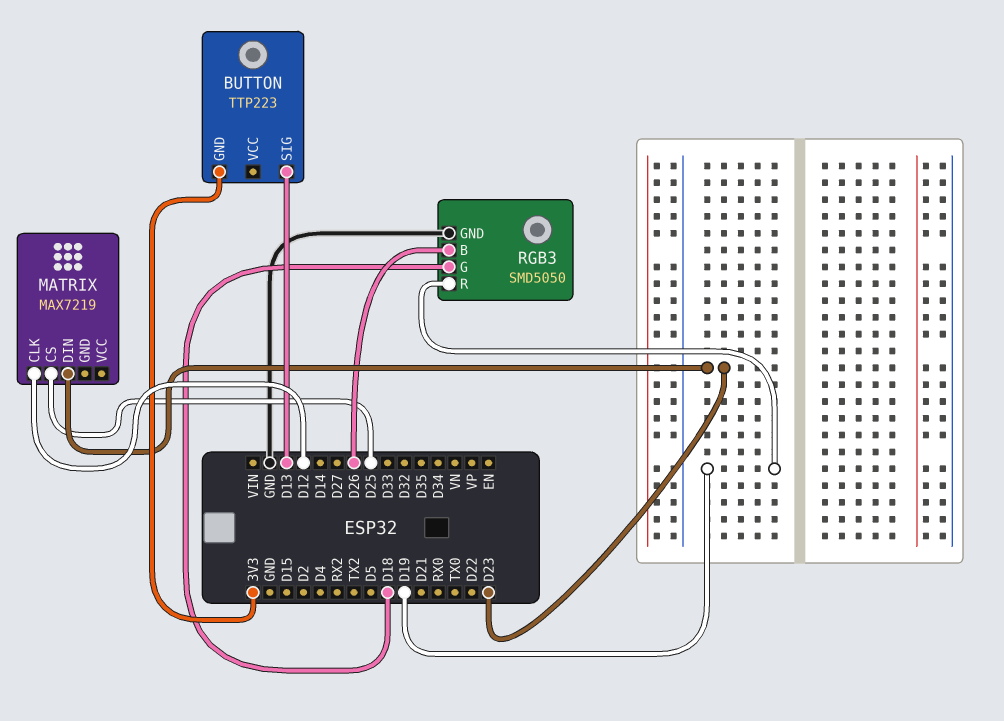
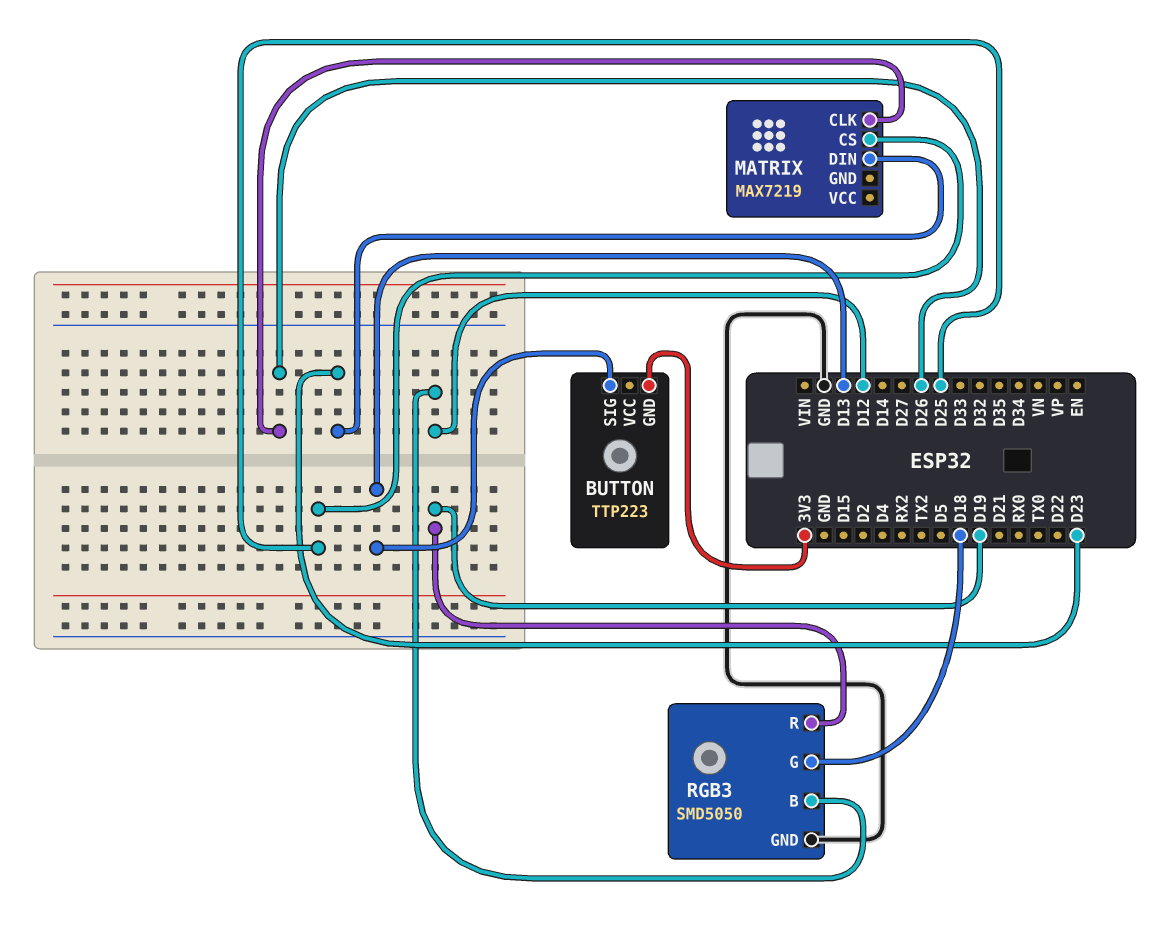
MATRIX pin CLK: D12 -> D26
RGB3 pin B: D26 -> D12

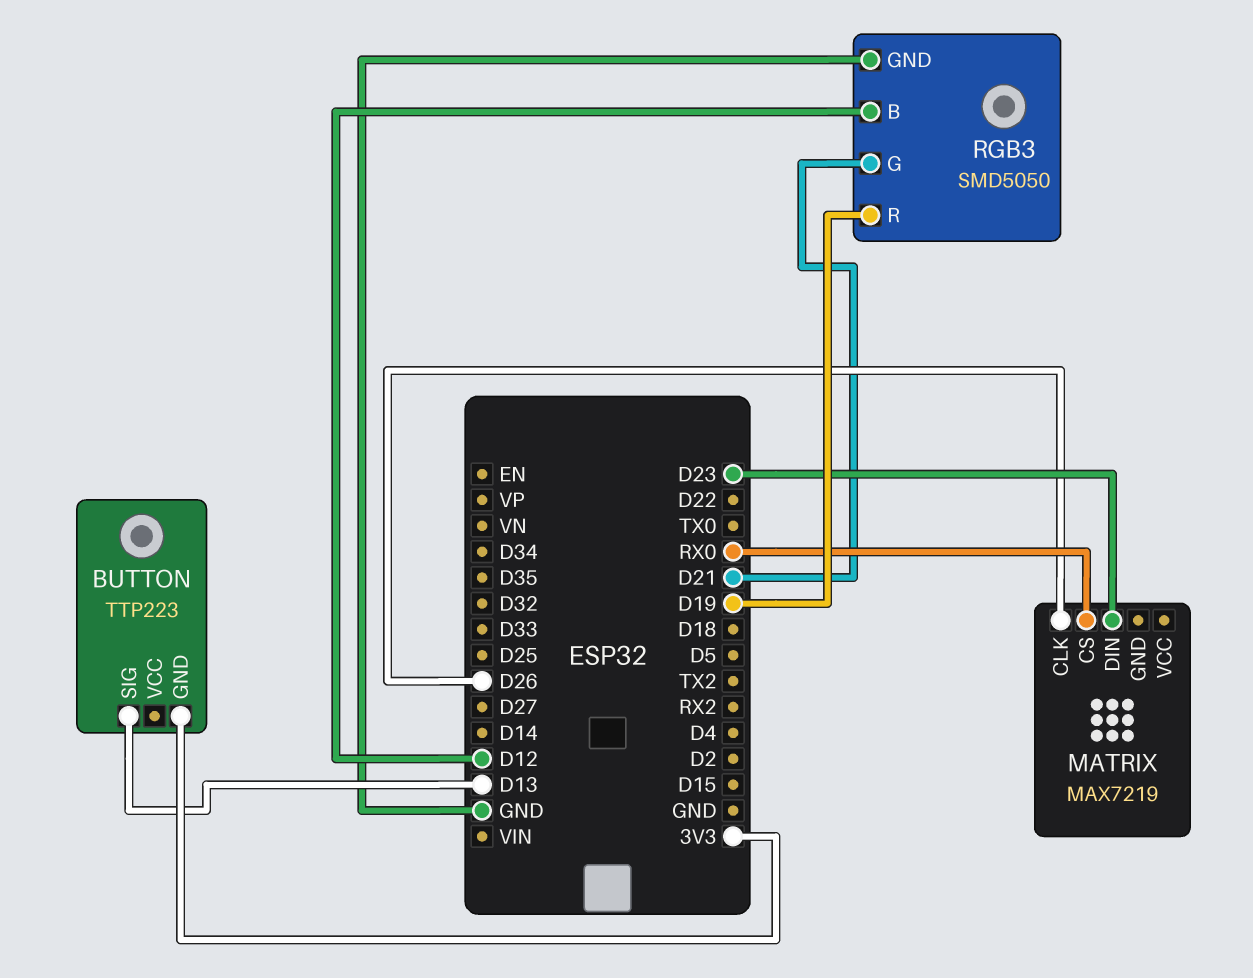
MATRIX pin CS: D25 -> RX0
RGB3 pin G: D18 -> D21

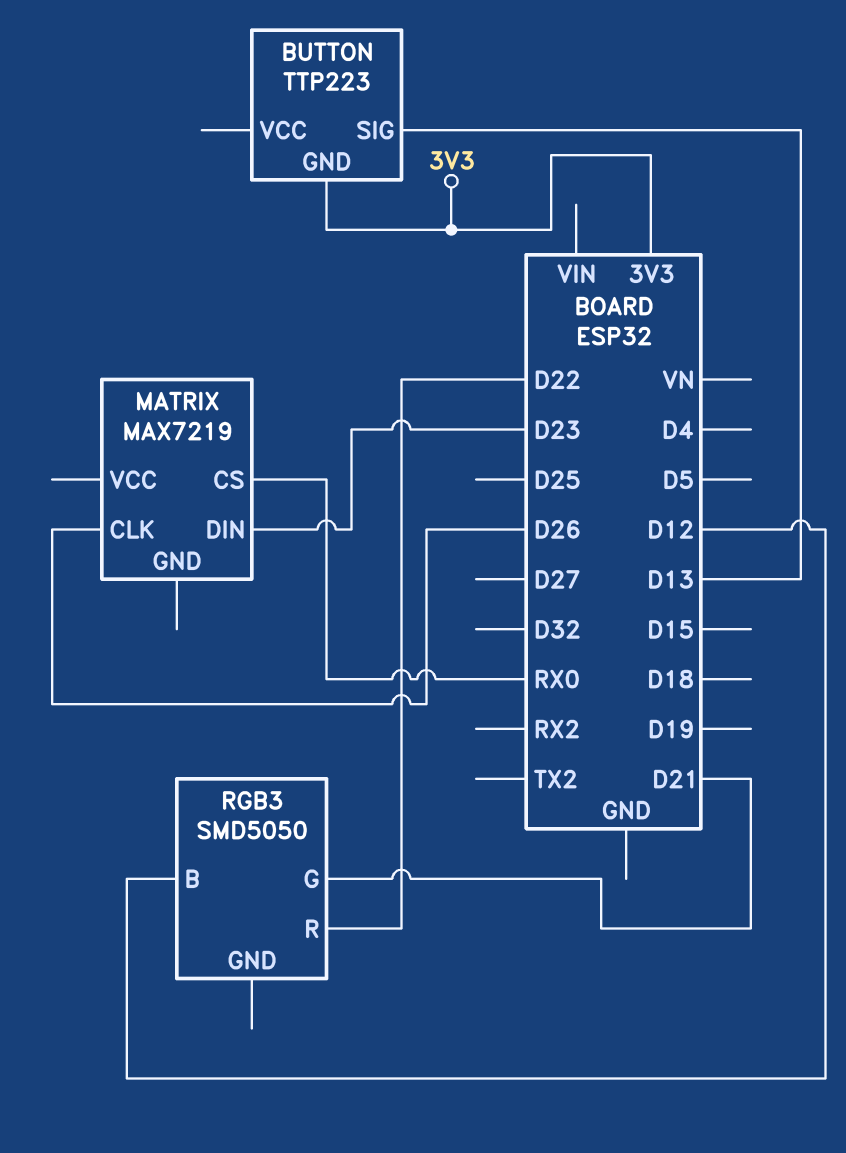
RGB3 pin GND: GND -> none
RGB3 pin R: D19 -> D22

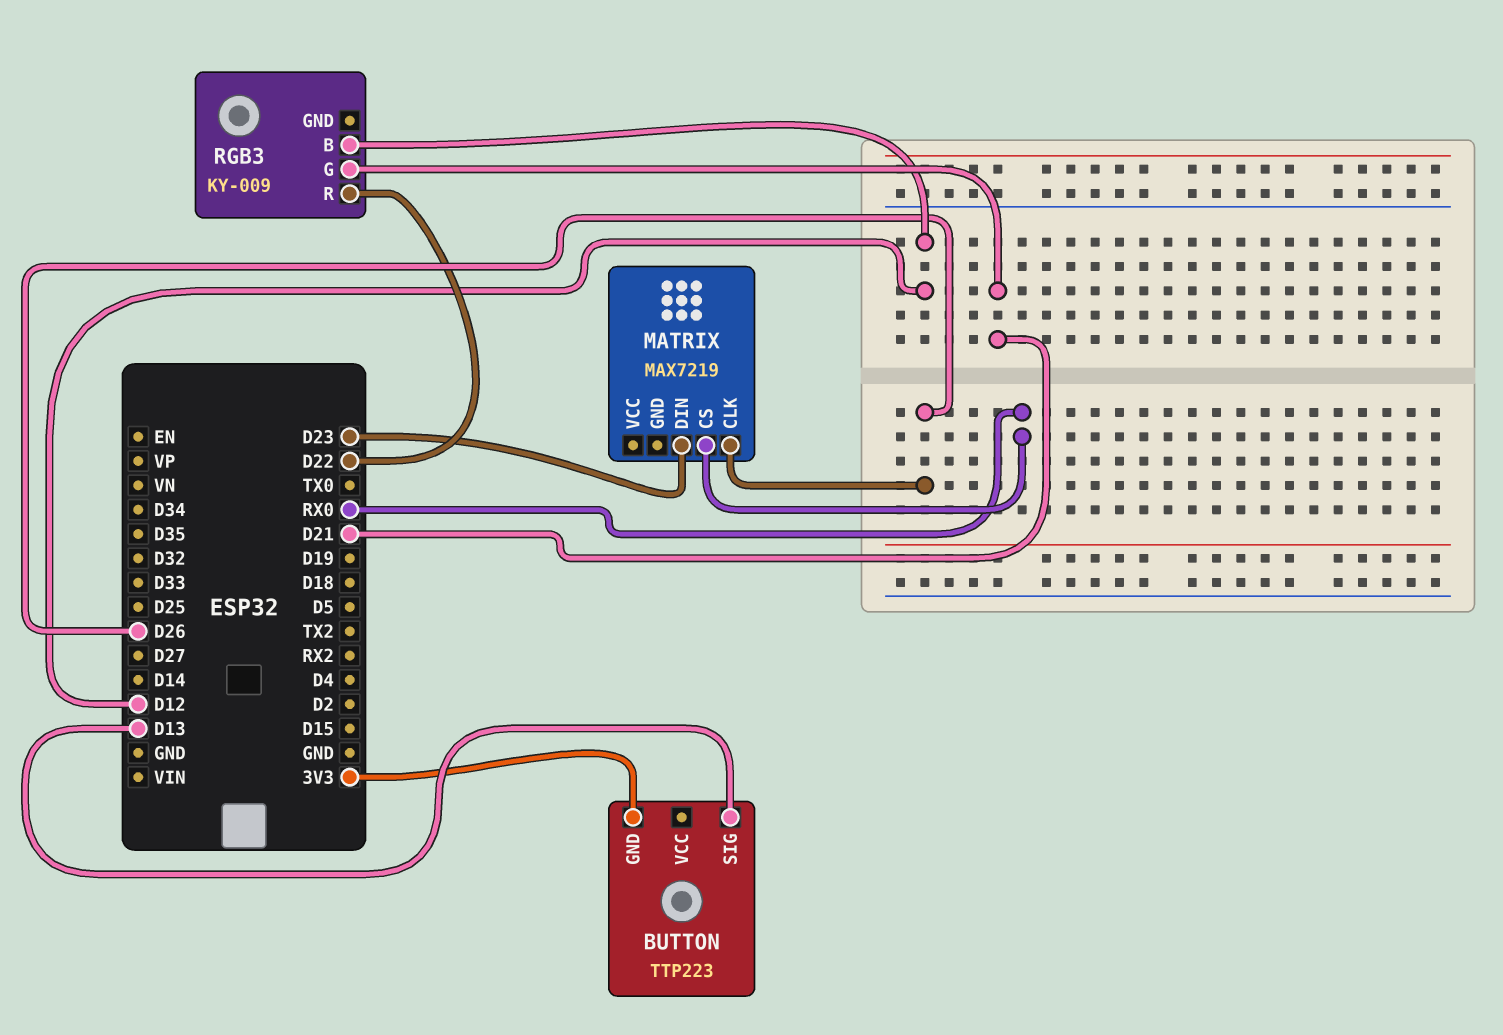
RGB3: SMD5050 -> KY-009

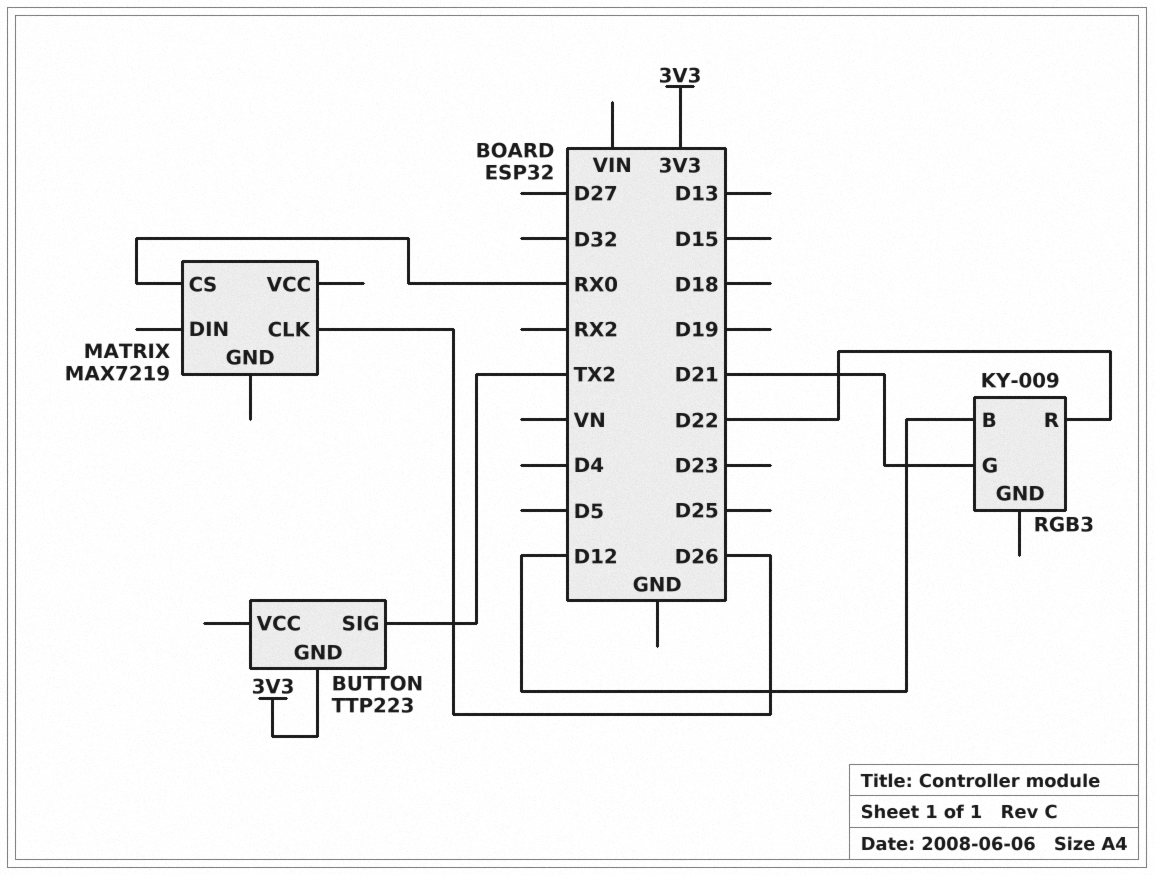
BUTTON pin SIG: D13 -> TX2
MATRIX pin DIN: D23 -> none

